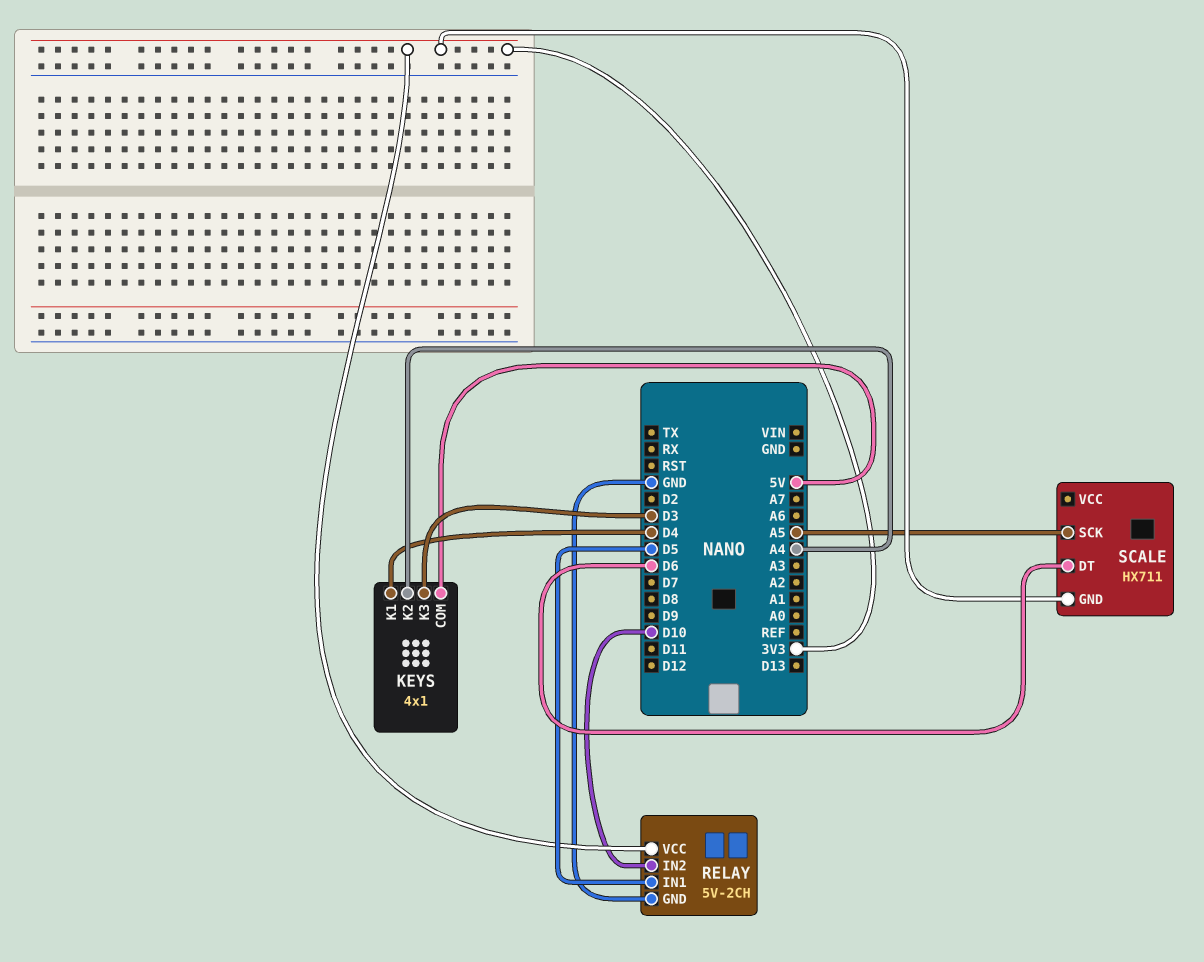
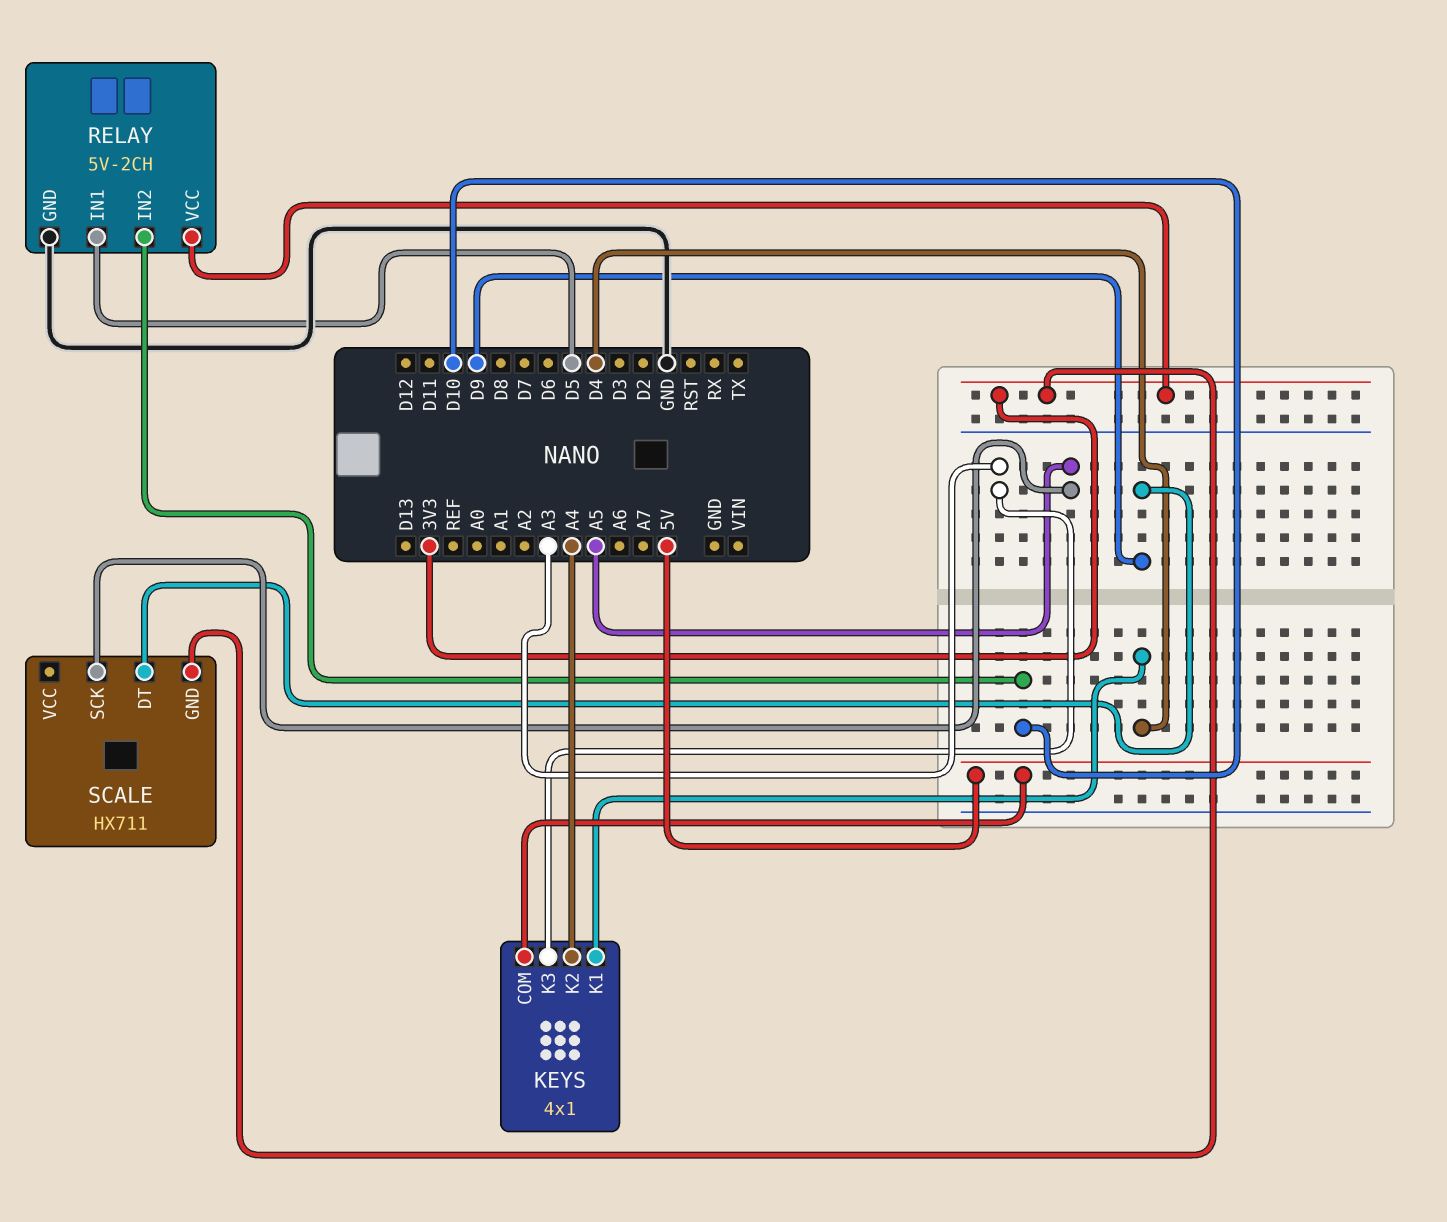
KEYS pin K3: D3 -> A3
SCALE pin DT: D6 -> D9

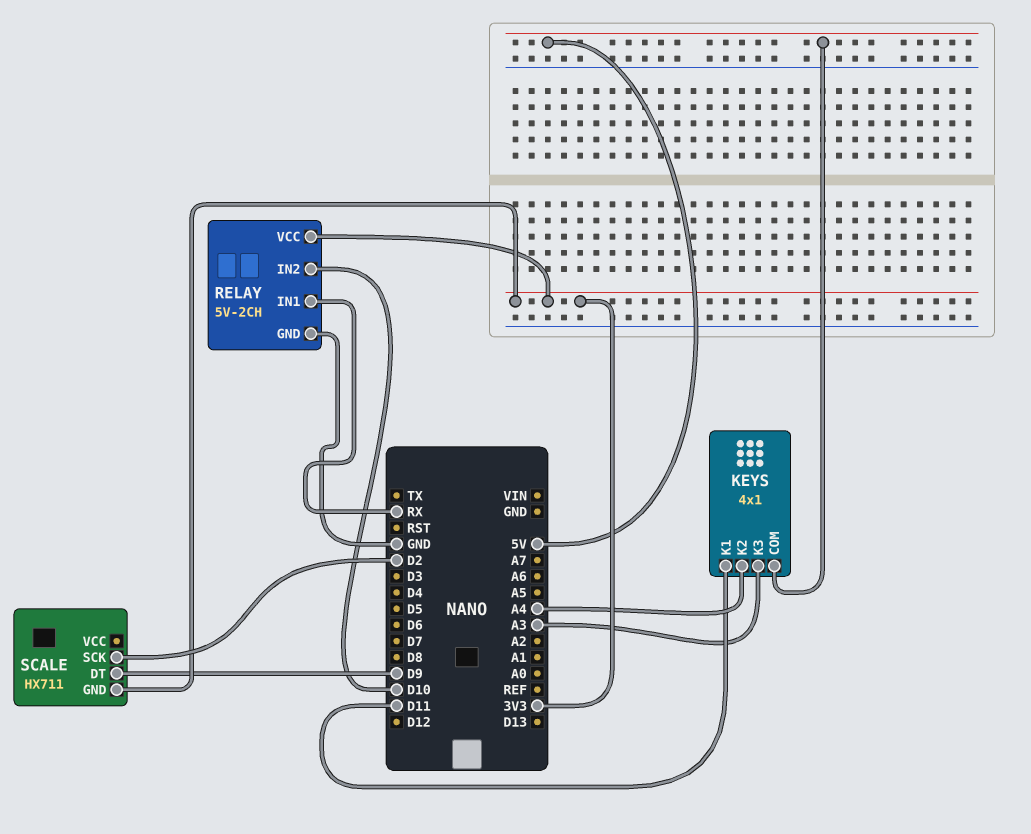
KEYS pin K1: D4 -> D11
RELAY pin IN1: D5 -> RX
SCALE pin SCK: A5 -> D2

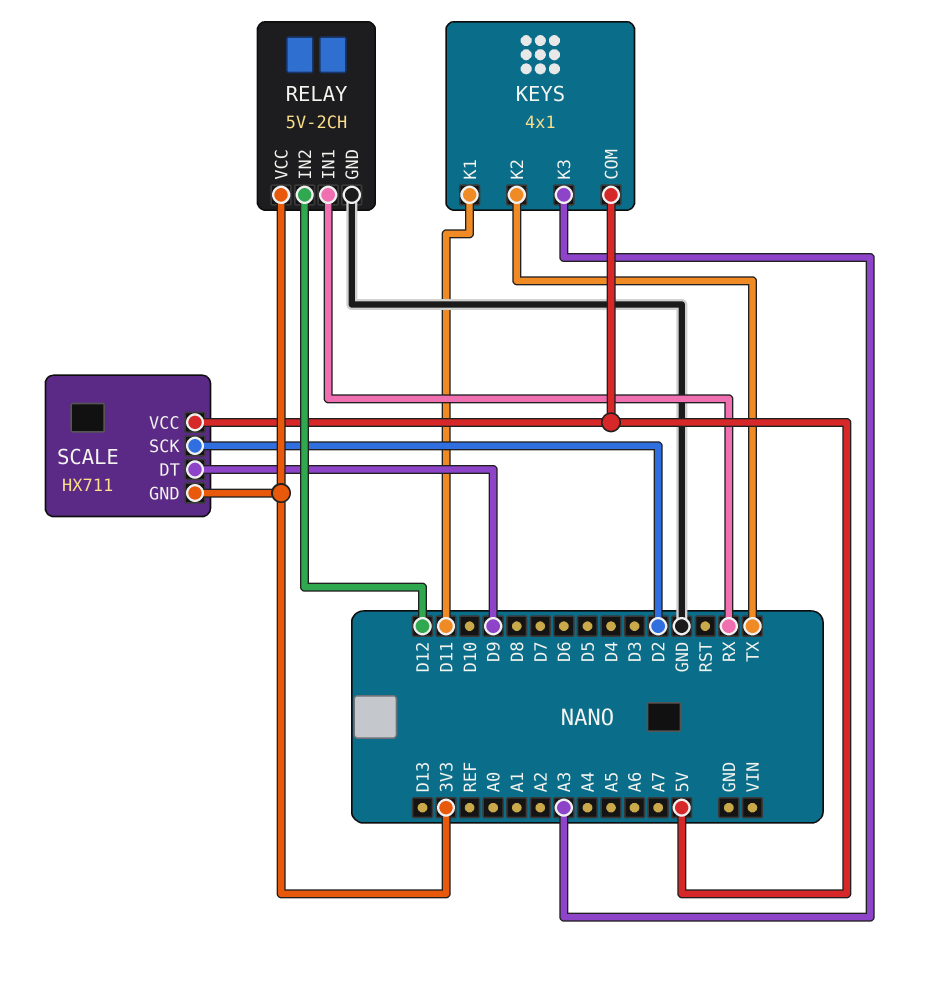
KEYS pin K2: A4 -> TX
RELAY pin IN2: D10 -> D12
SCALE pin VCC: none -> 5V

